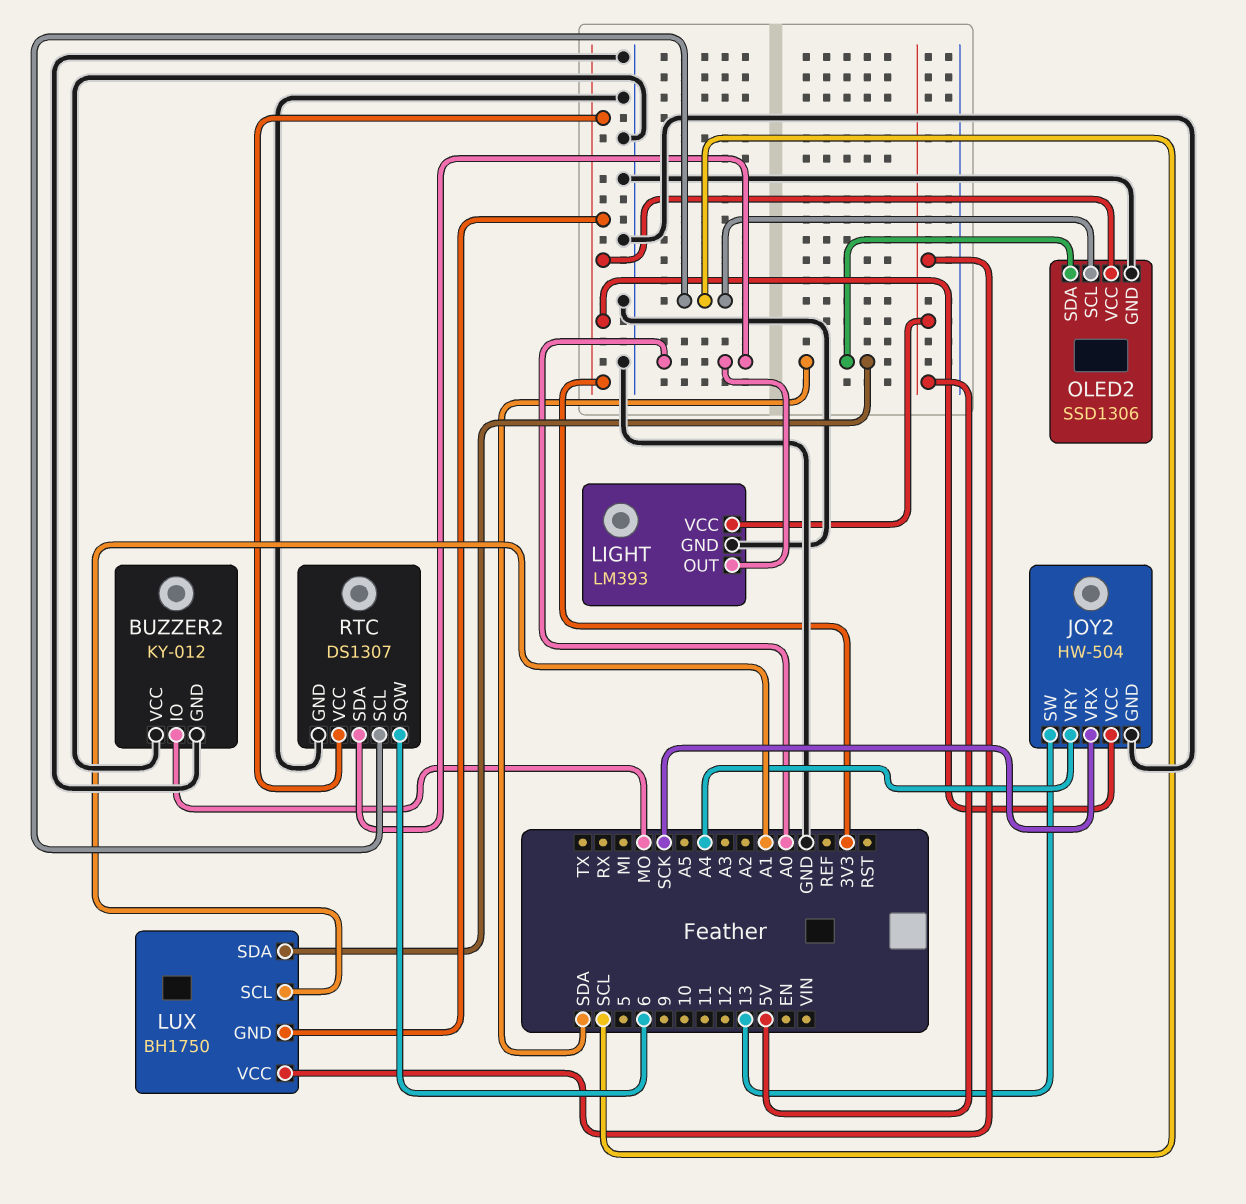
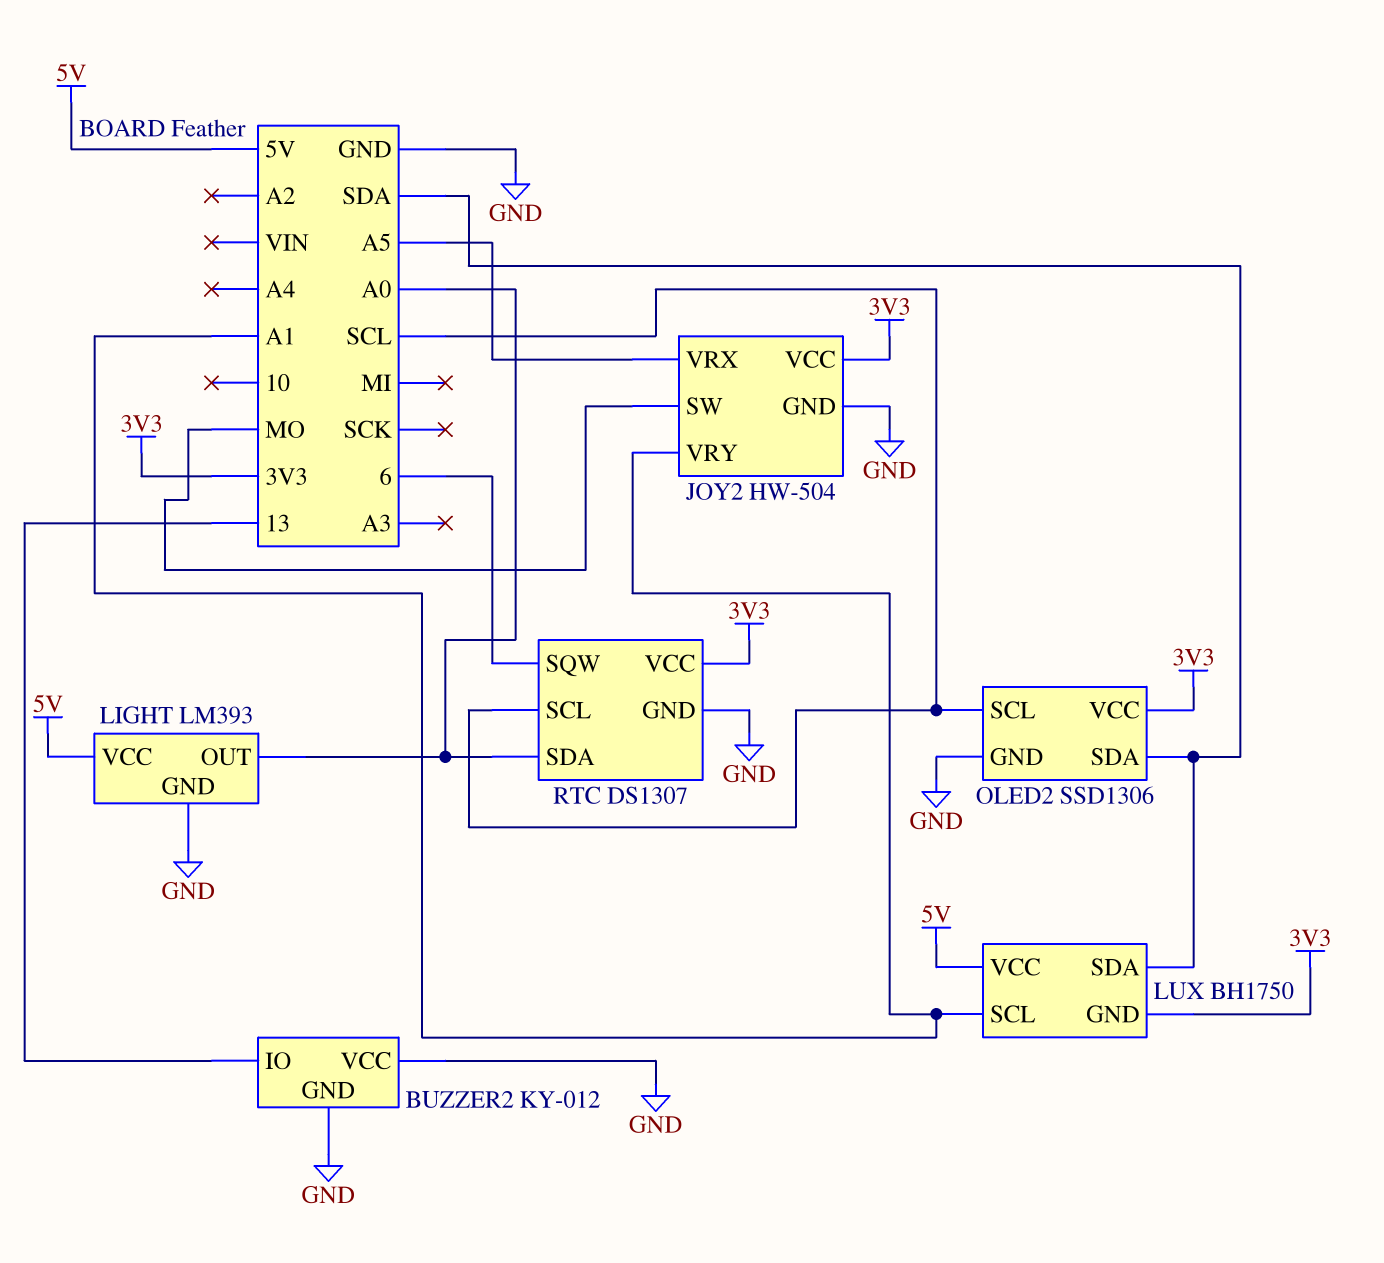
BUZZER2 pin IO: MO -> 13
JOY2 pin SW: 13 -> MO
JOY2 pin VRX: SCK -> A5
JOY2 pin VRY: A4 -> A1

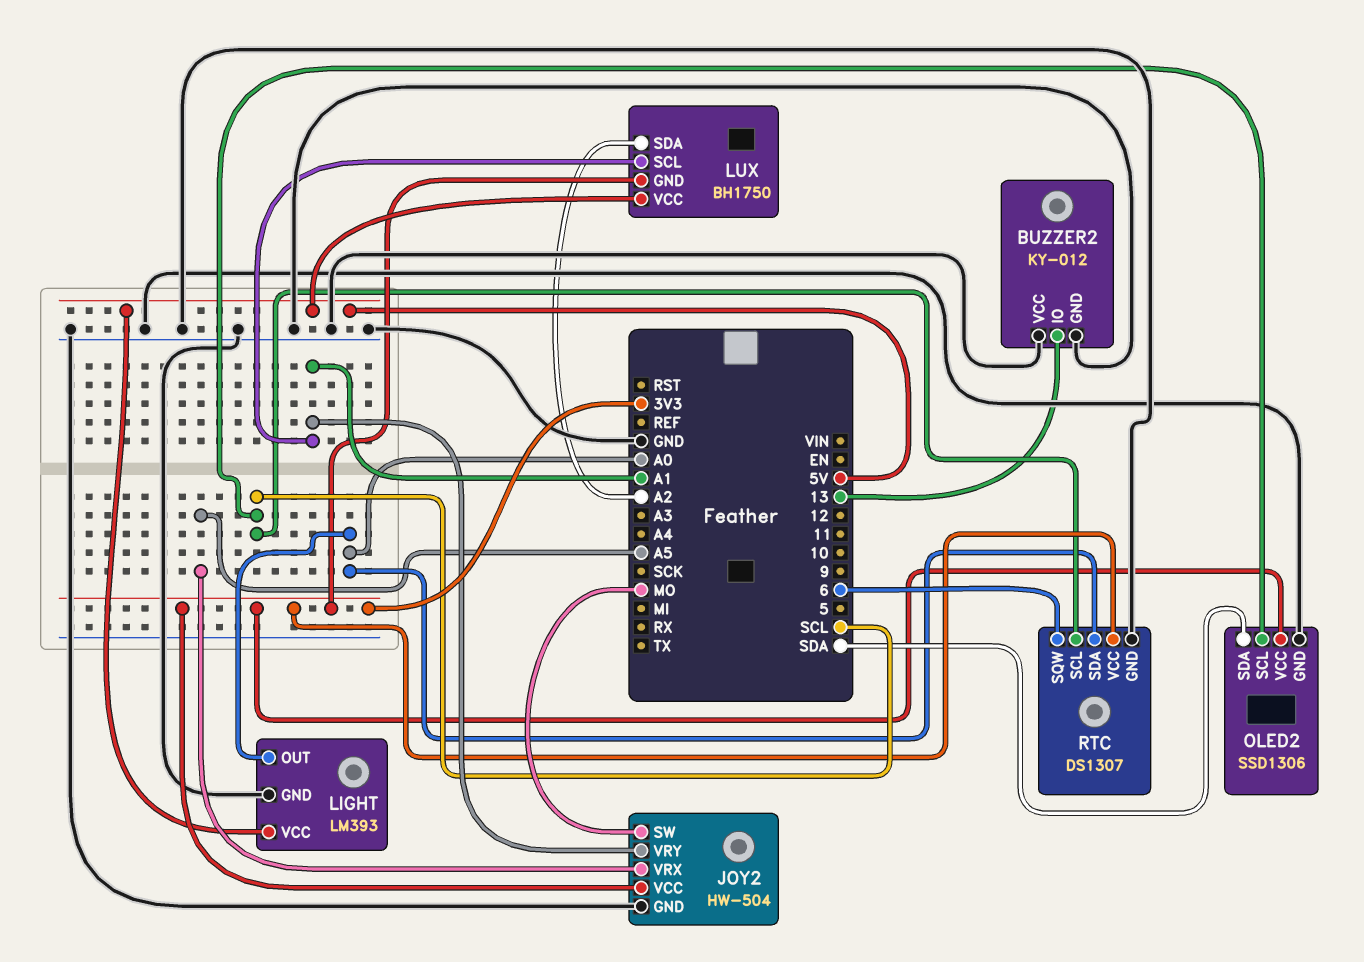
LUX pin SDA: SDA -> A2

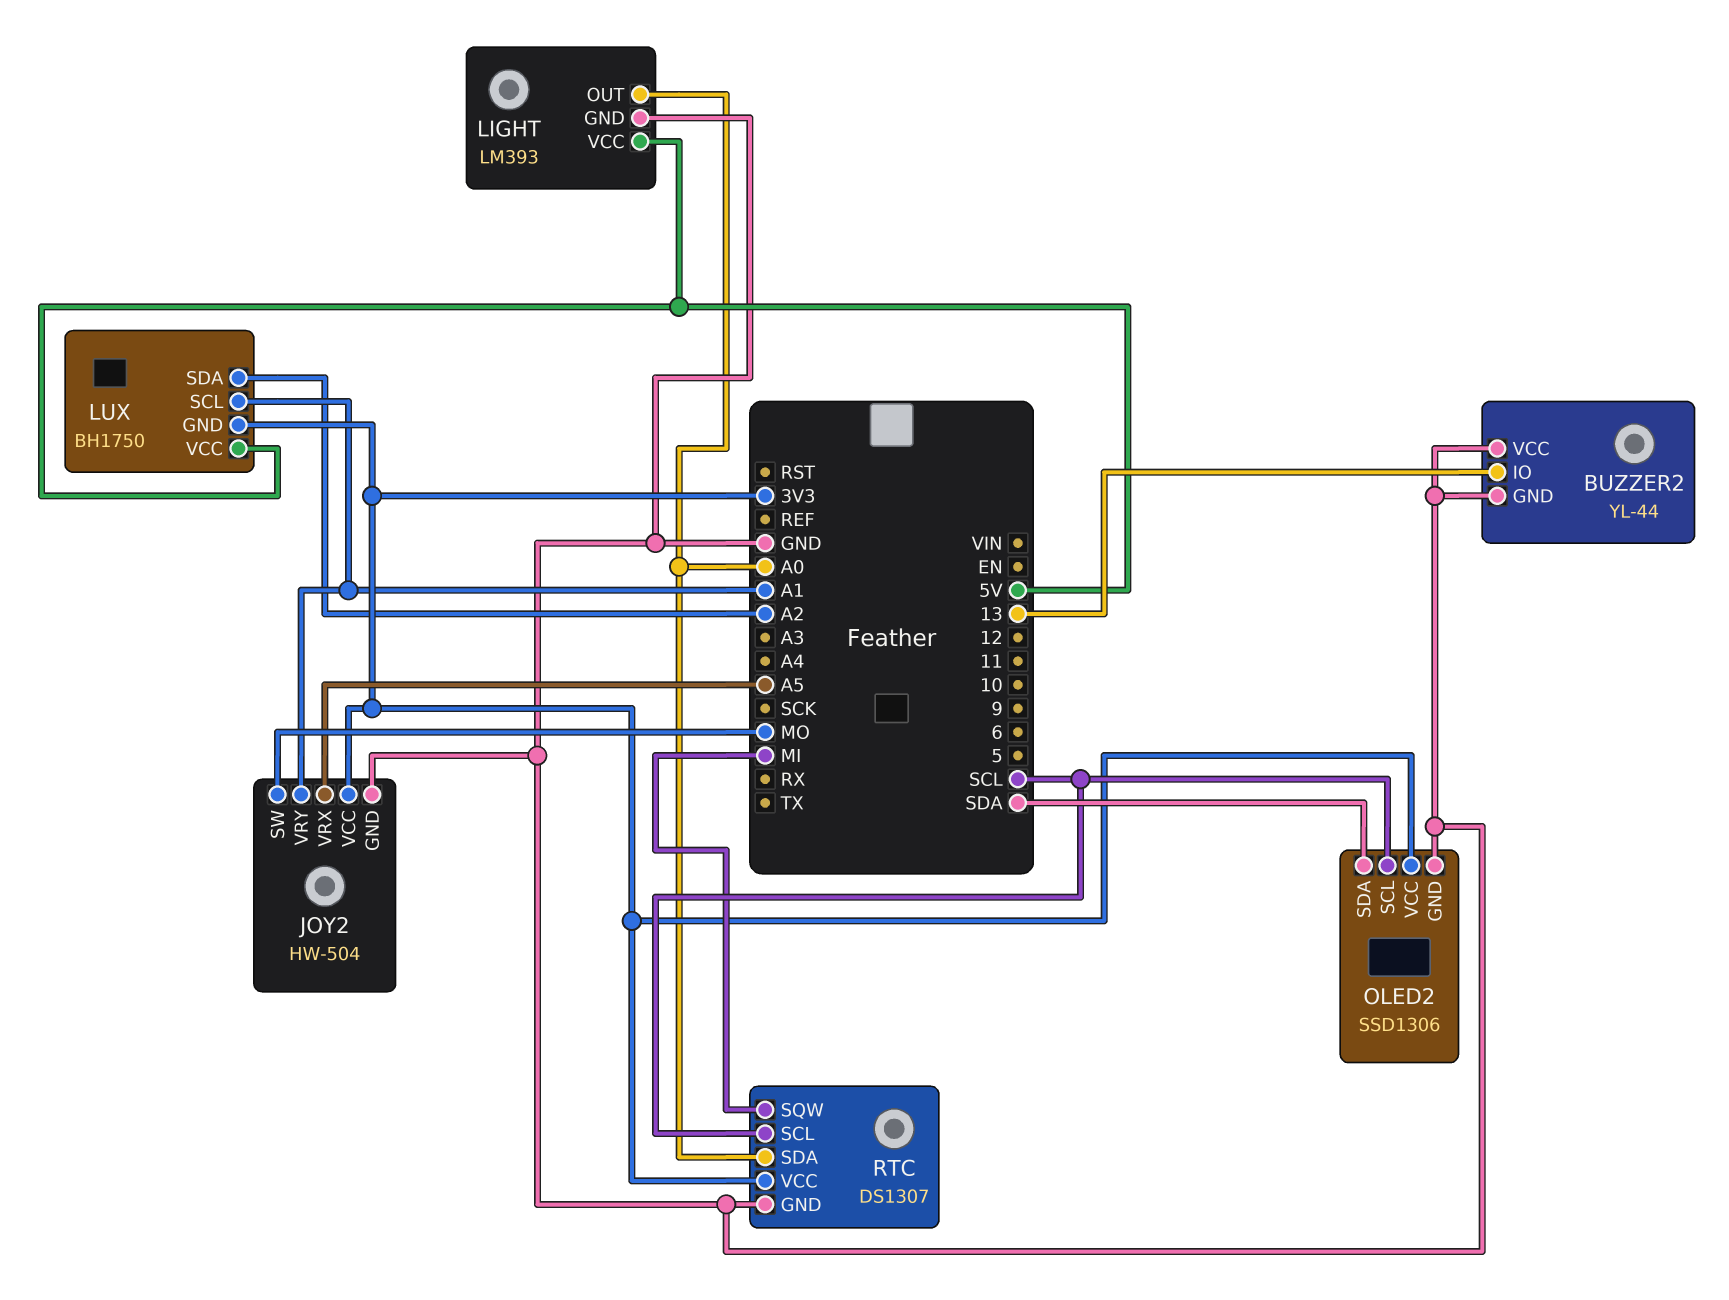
BUZZER2: KY-012 -> YL-44
RTC pin SQW: 6 -> MI

